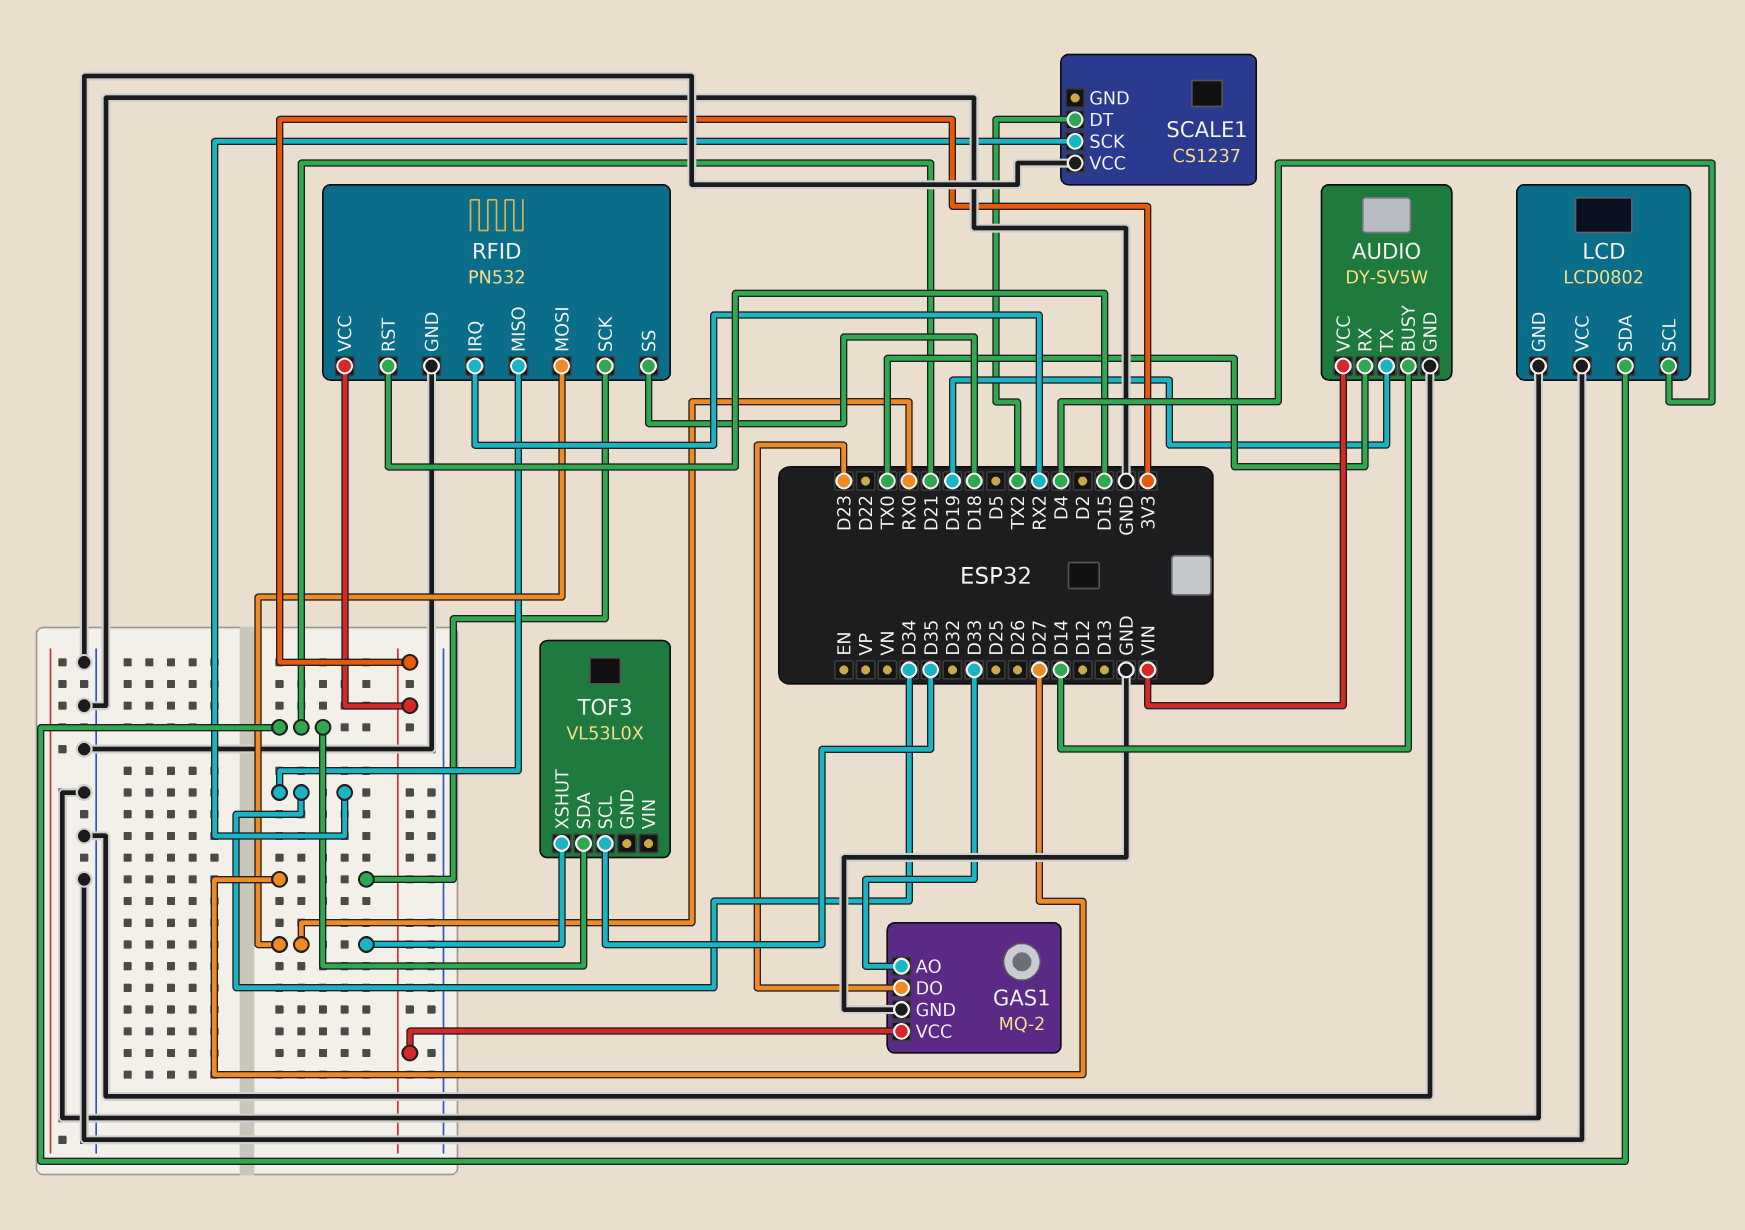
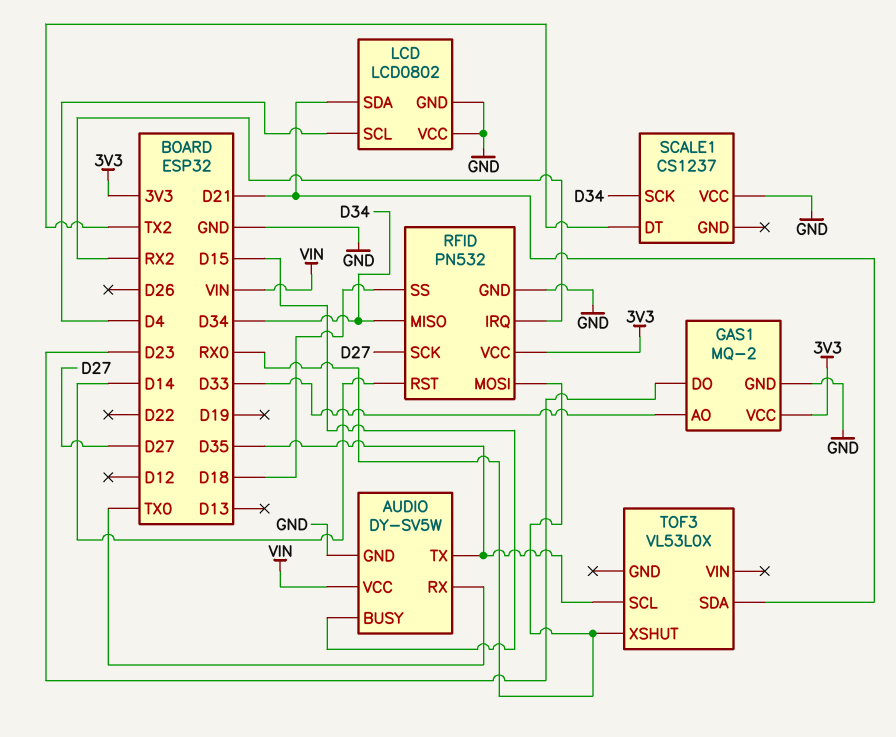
AUDIO pin BUSY: D14 -> D15
AUDIO pin TX: D19 -> D35
RFID pin RST: D15 -> D14

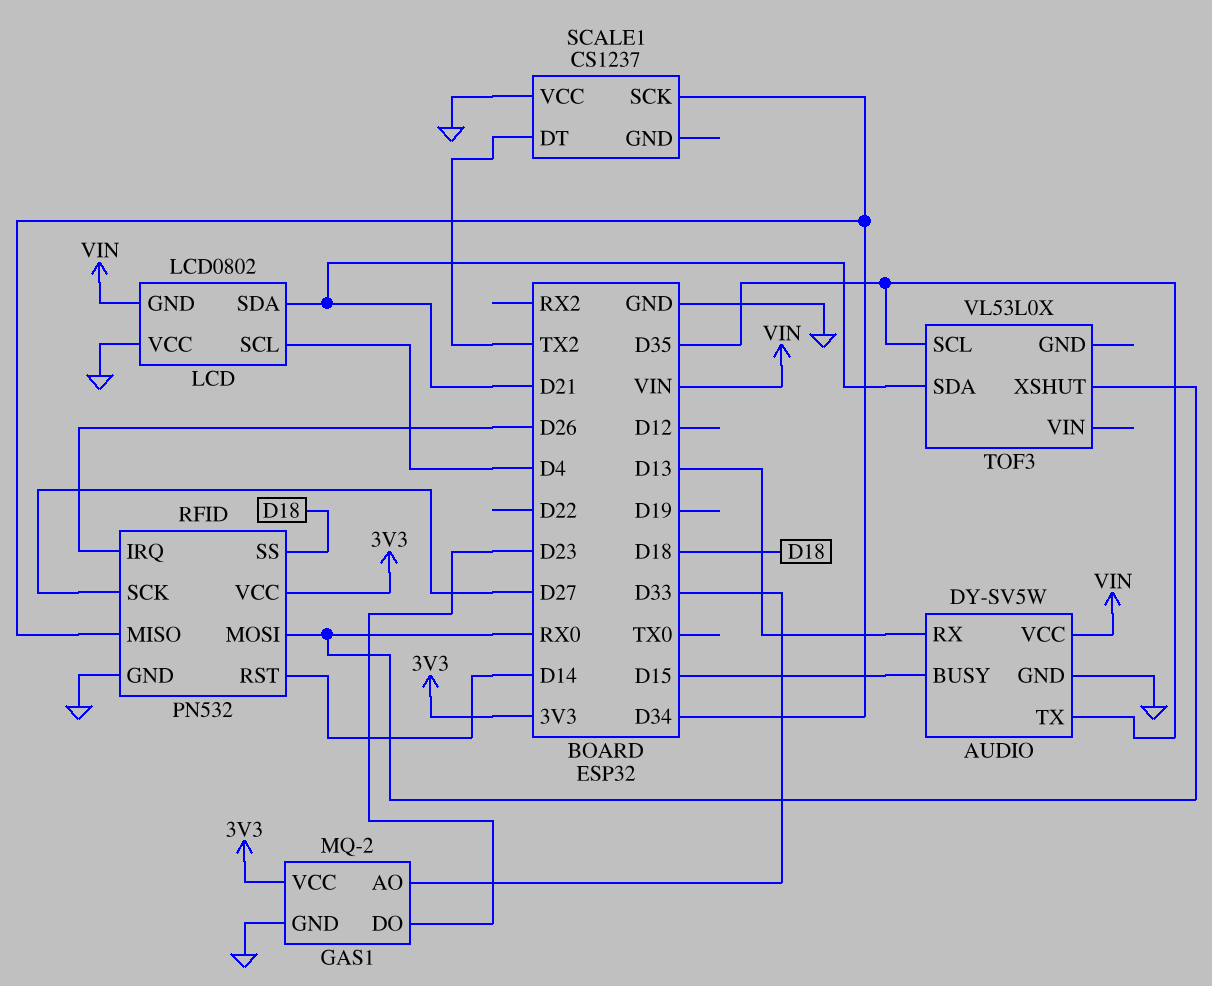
AUDIO pin RX: TX0 -> D13
LCD pin GND: GND -> VIN
RFID pin IRQ: RX2 -> D26

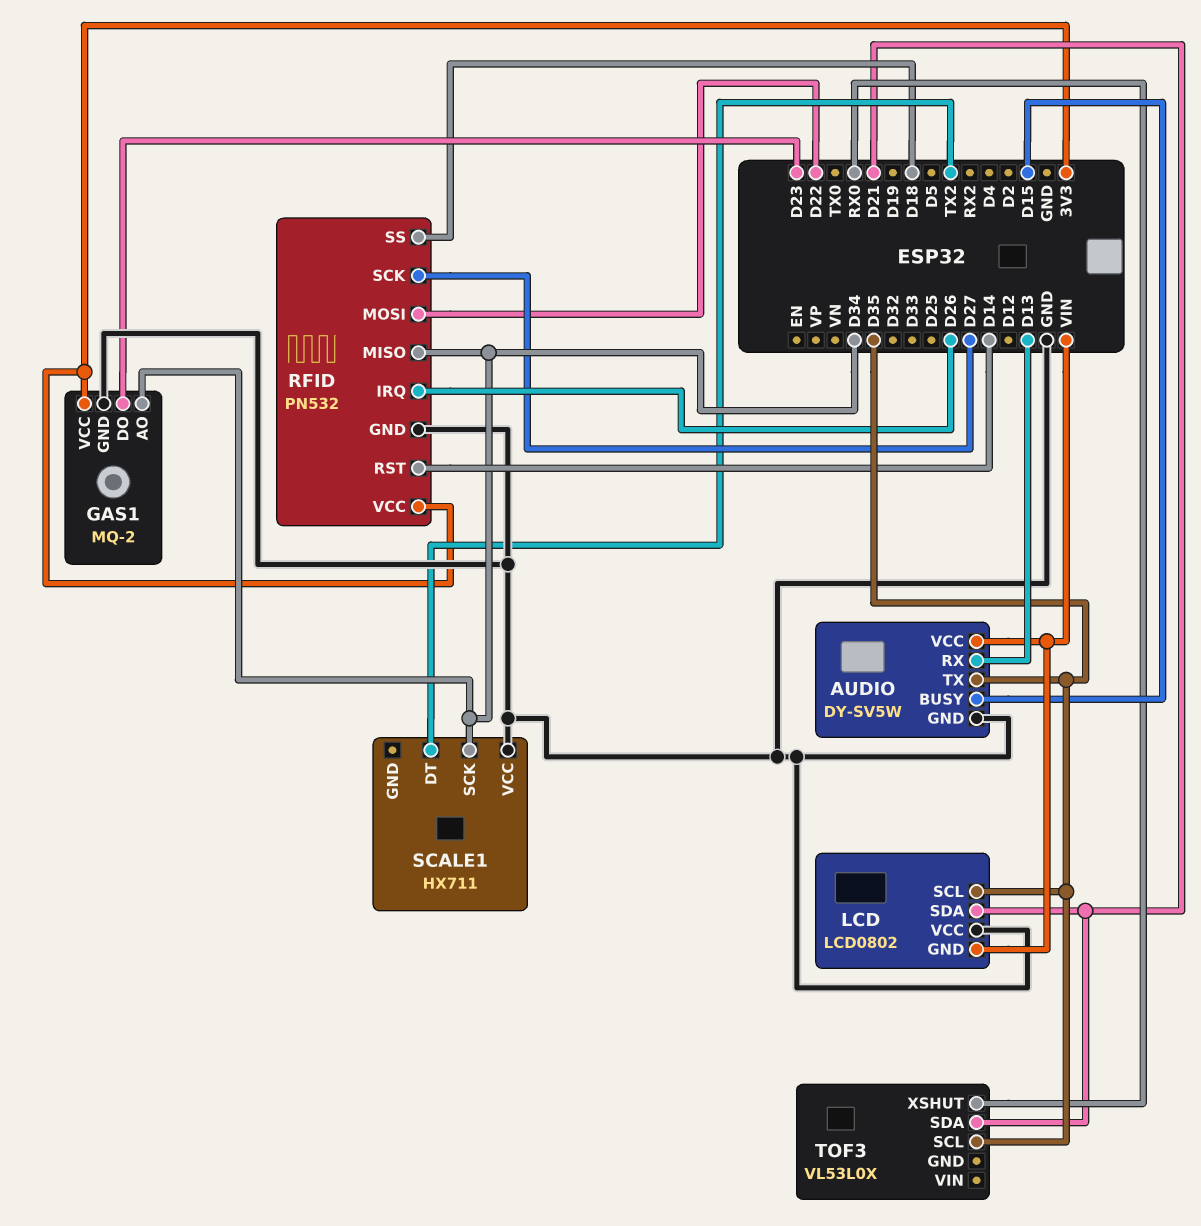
GAS1 pin AO: D33 -> D34
LCD pin SCL: D4 -> D35
RFID pin MOSI: RX0 -> D22
SCALE1: CS1237 -> HX711

